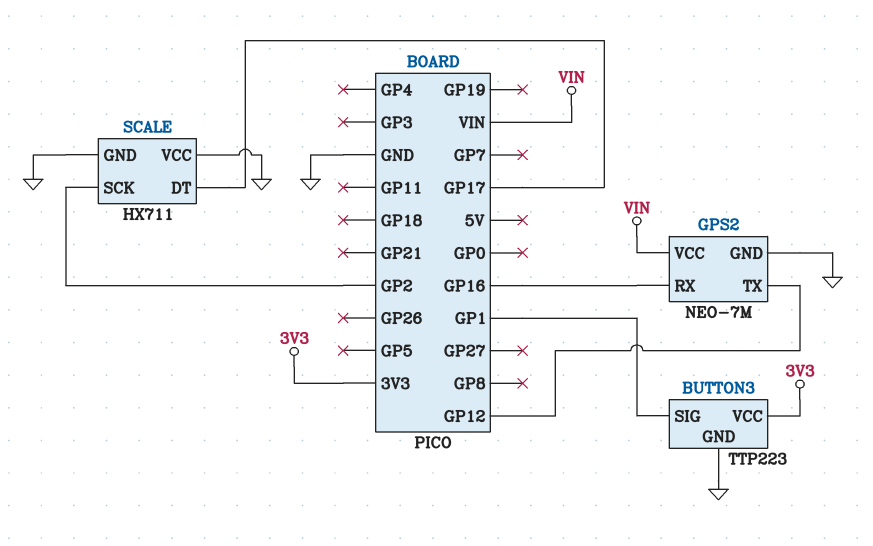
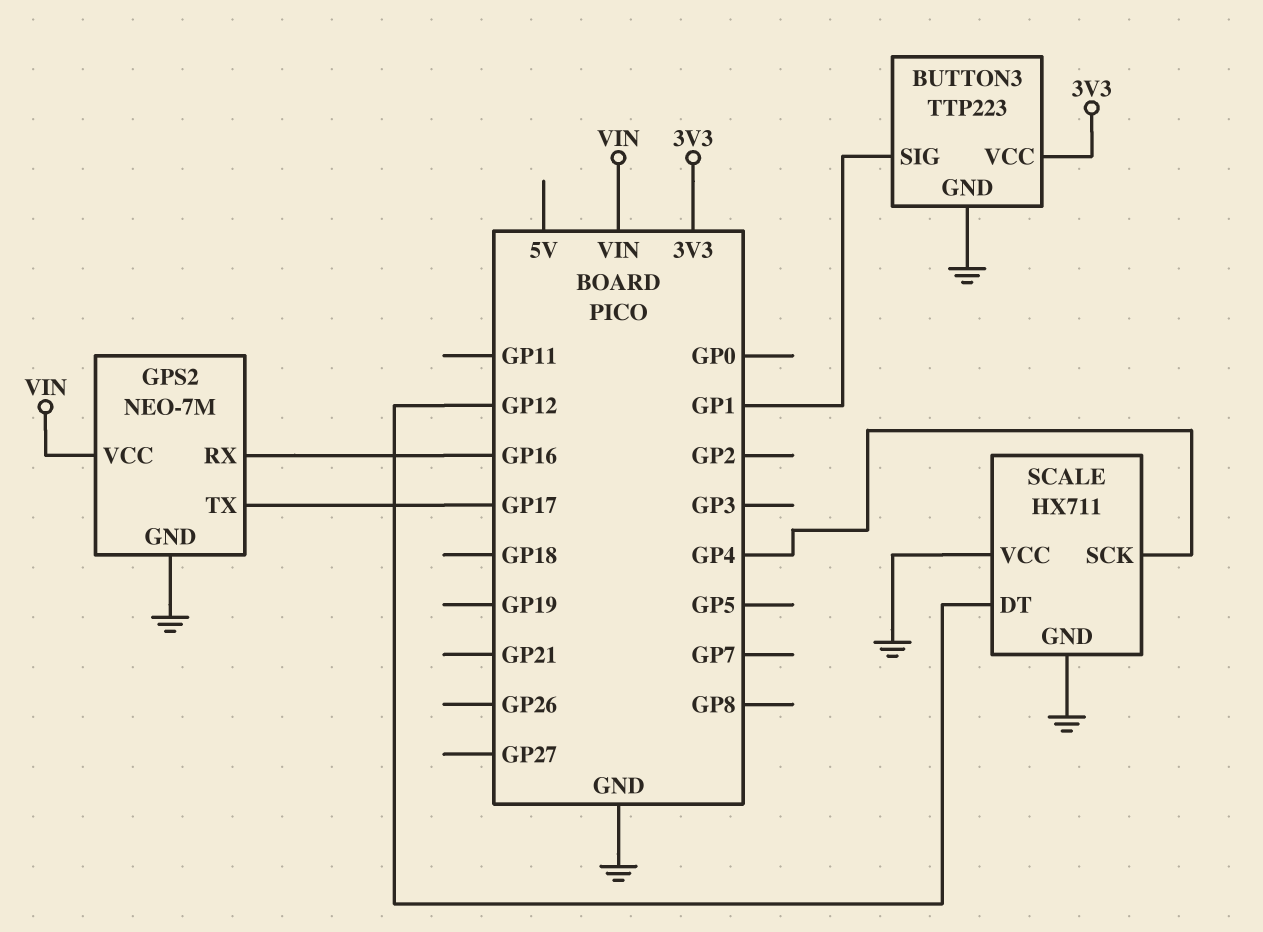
GPS2 pin TX: GP12 -> GP17
SCALE pin DT: GP17 -> GP12
SCALE pin SCK: GP2 -> GP4

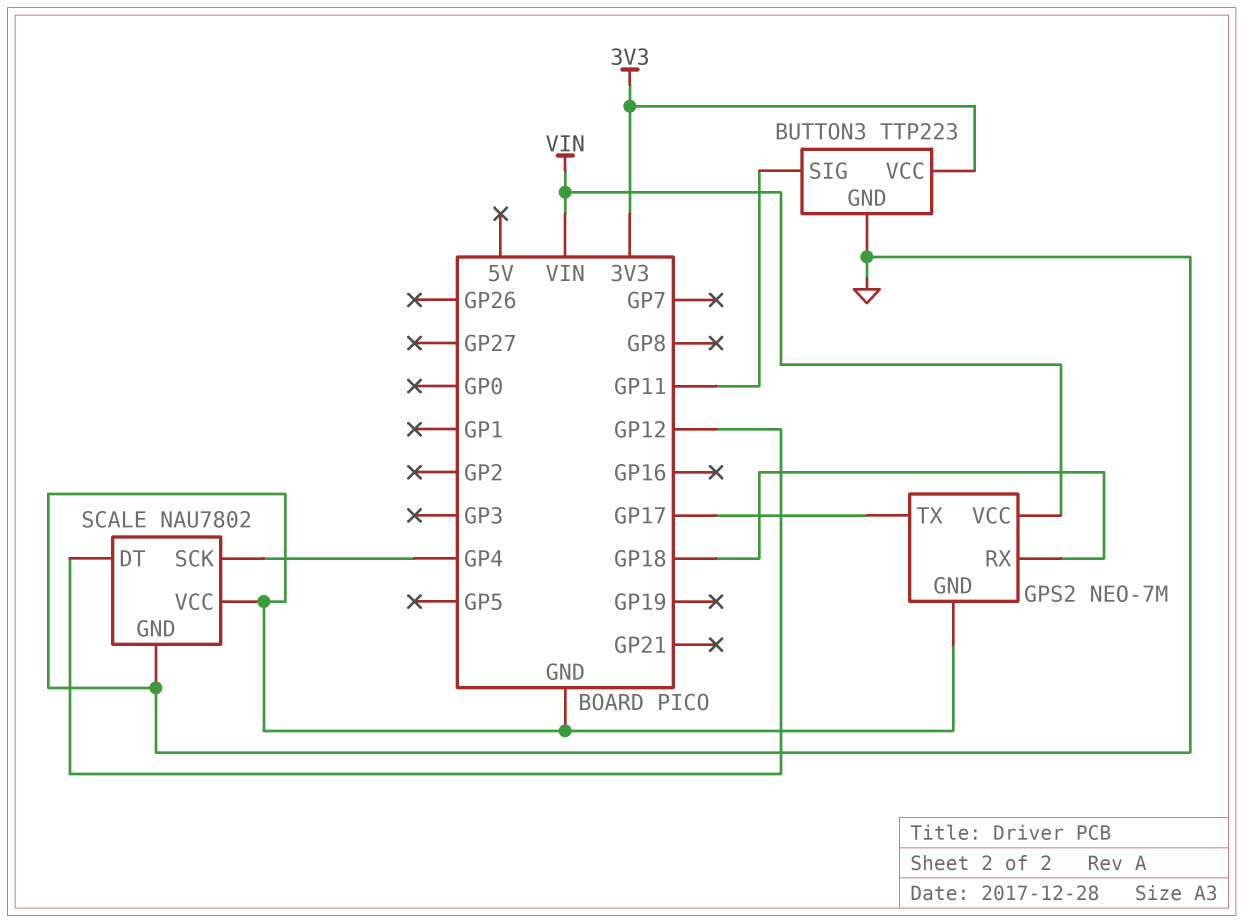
BUTTON3 pin SIG: GP1 -> GP11
GPS2 pin RX: GP16 -> GP18
SCALE: HX711 -> NAU7802

